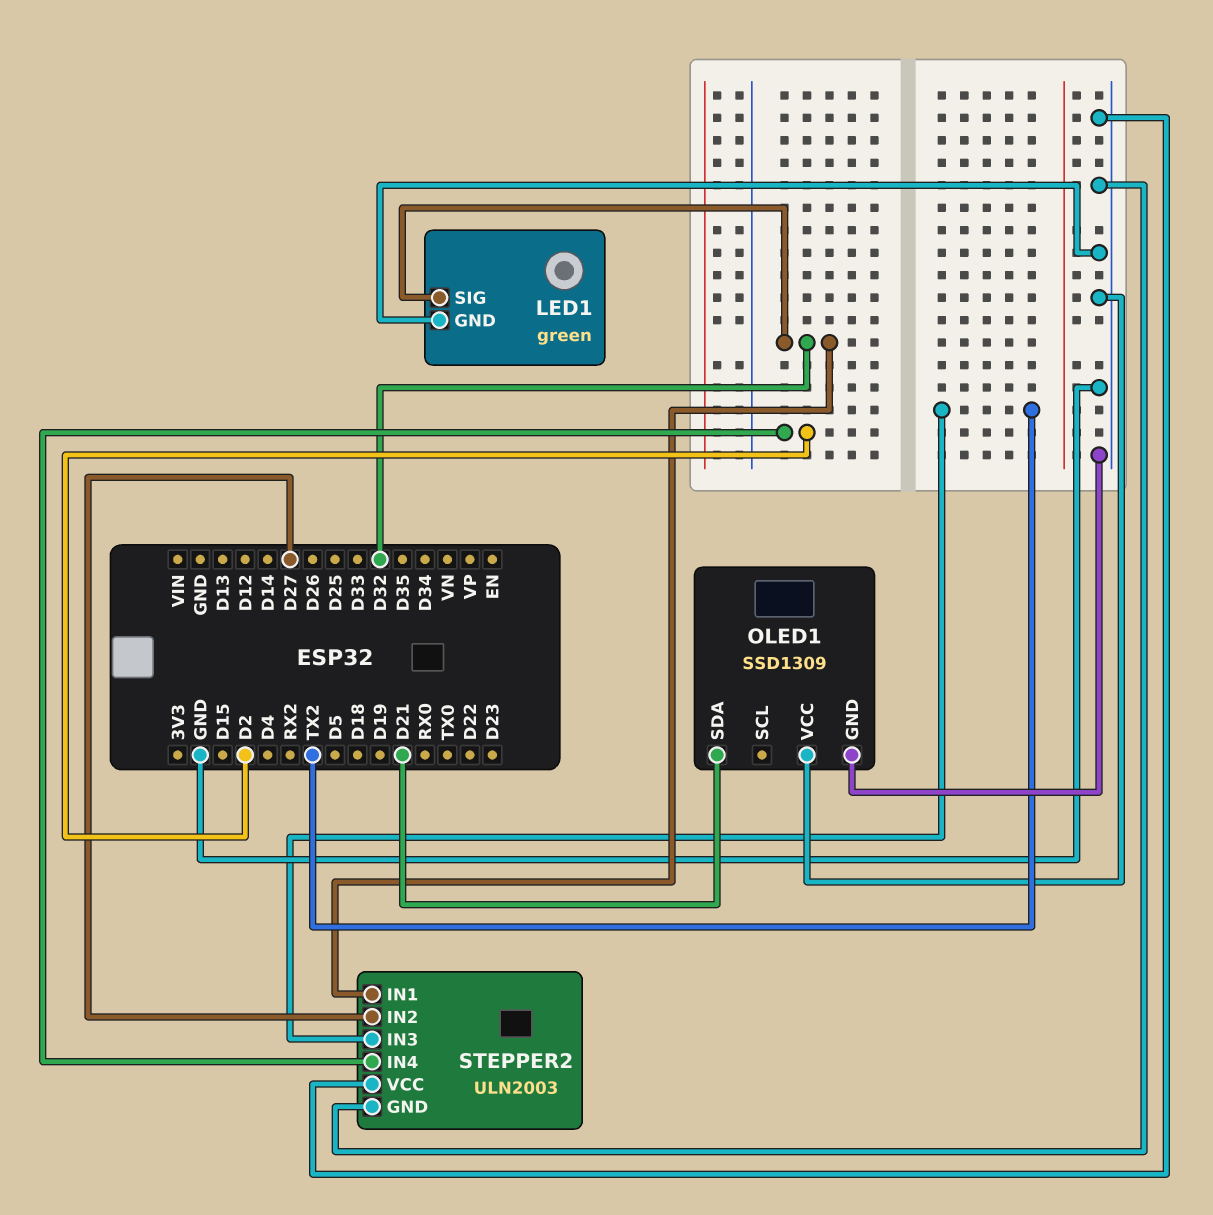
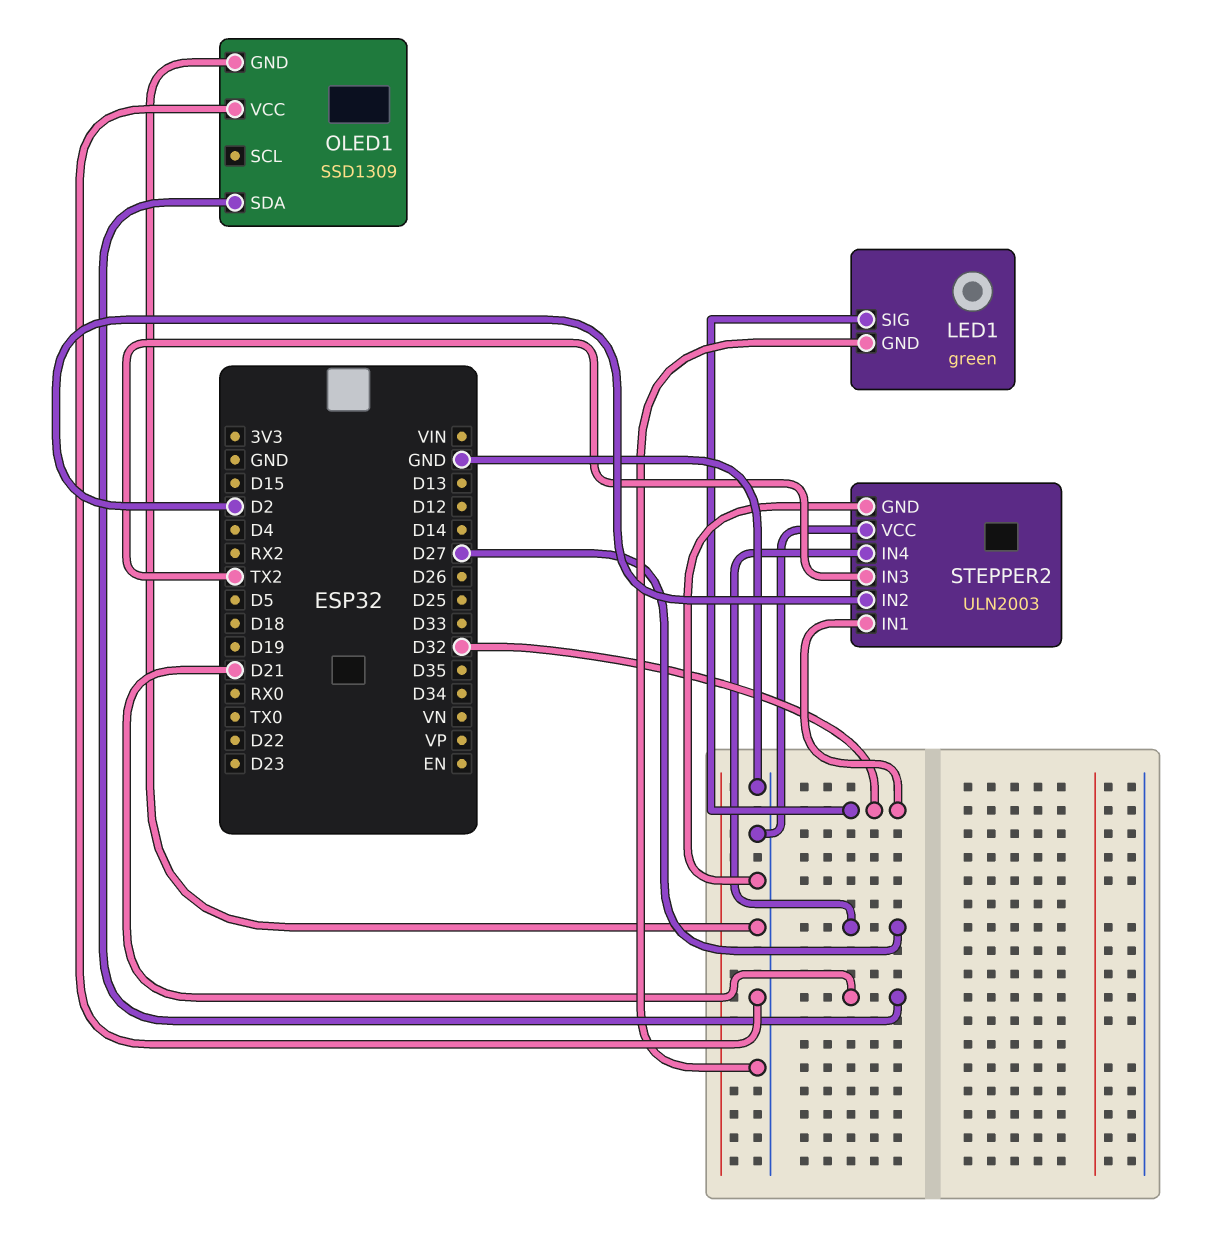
STEPPER2 pin IN2: D27 -> D2
STEPPER2 pin IN4: D2 -> D27

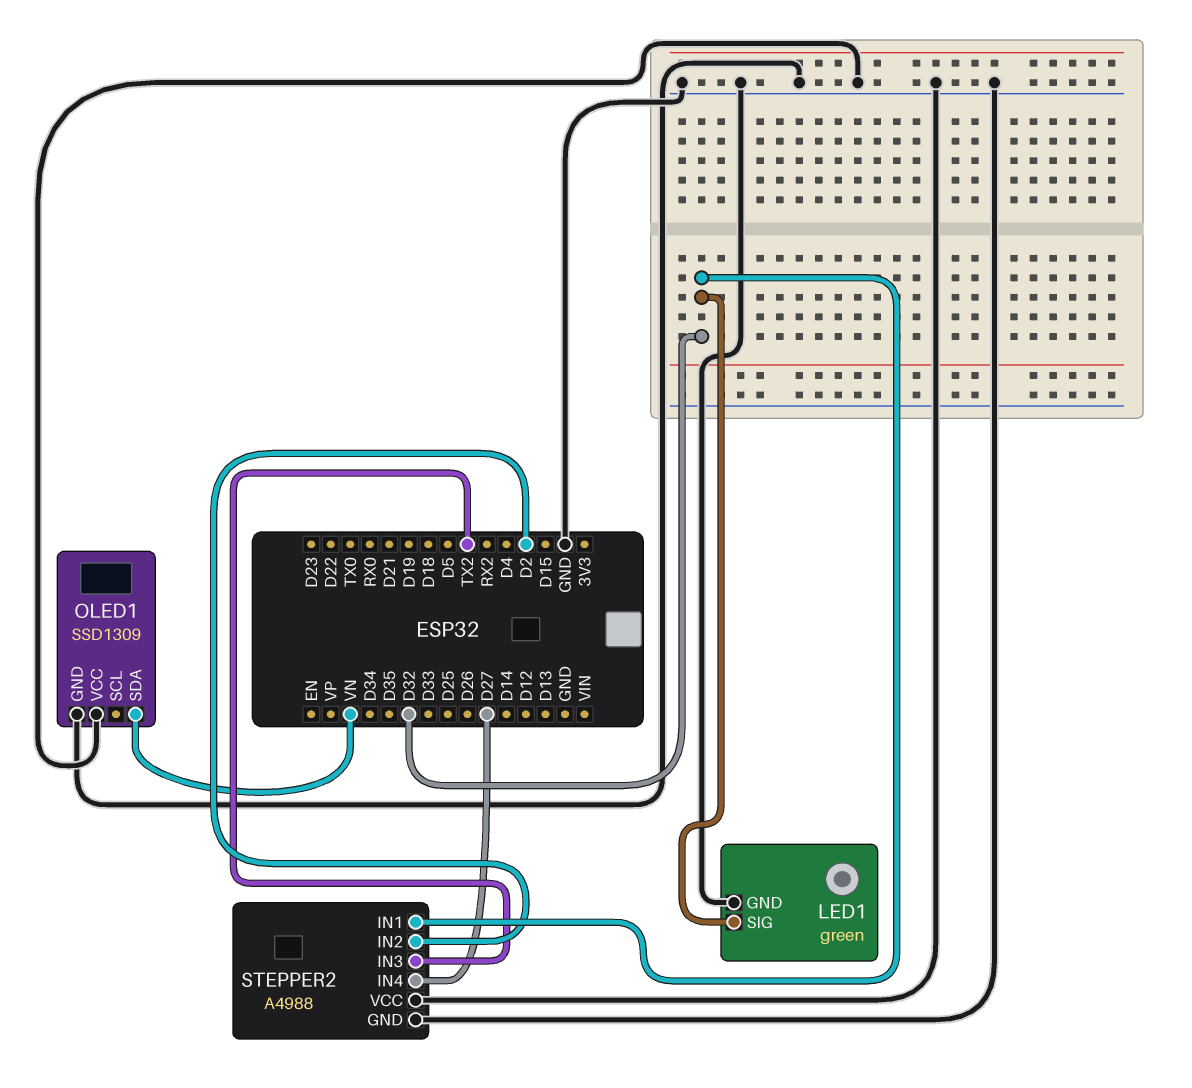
OLED1 pin SDA: D21 -> VN
STEPPER2: ULN2003 -> A4988

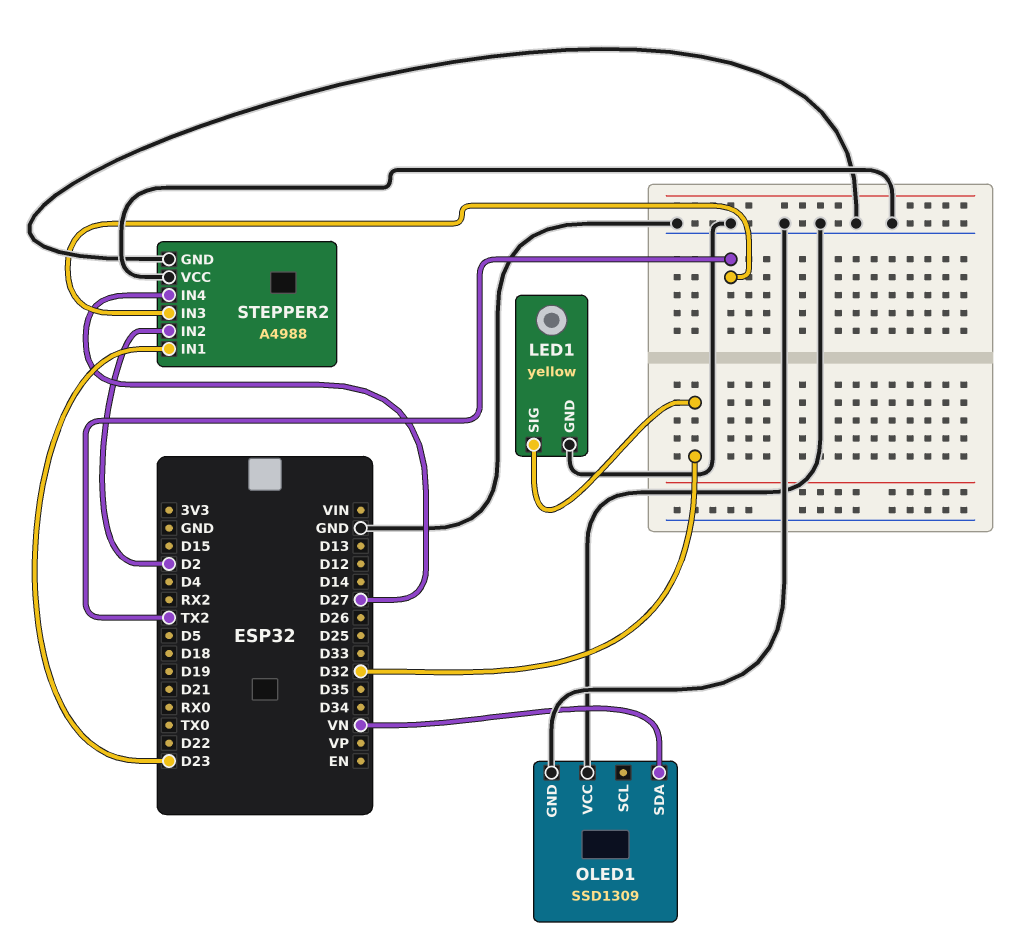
LED1: green -> yellow
STEPPER2 pin IN1: D32 -> D23

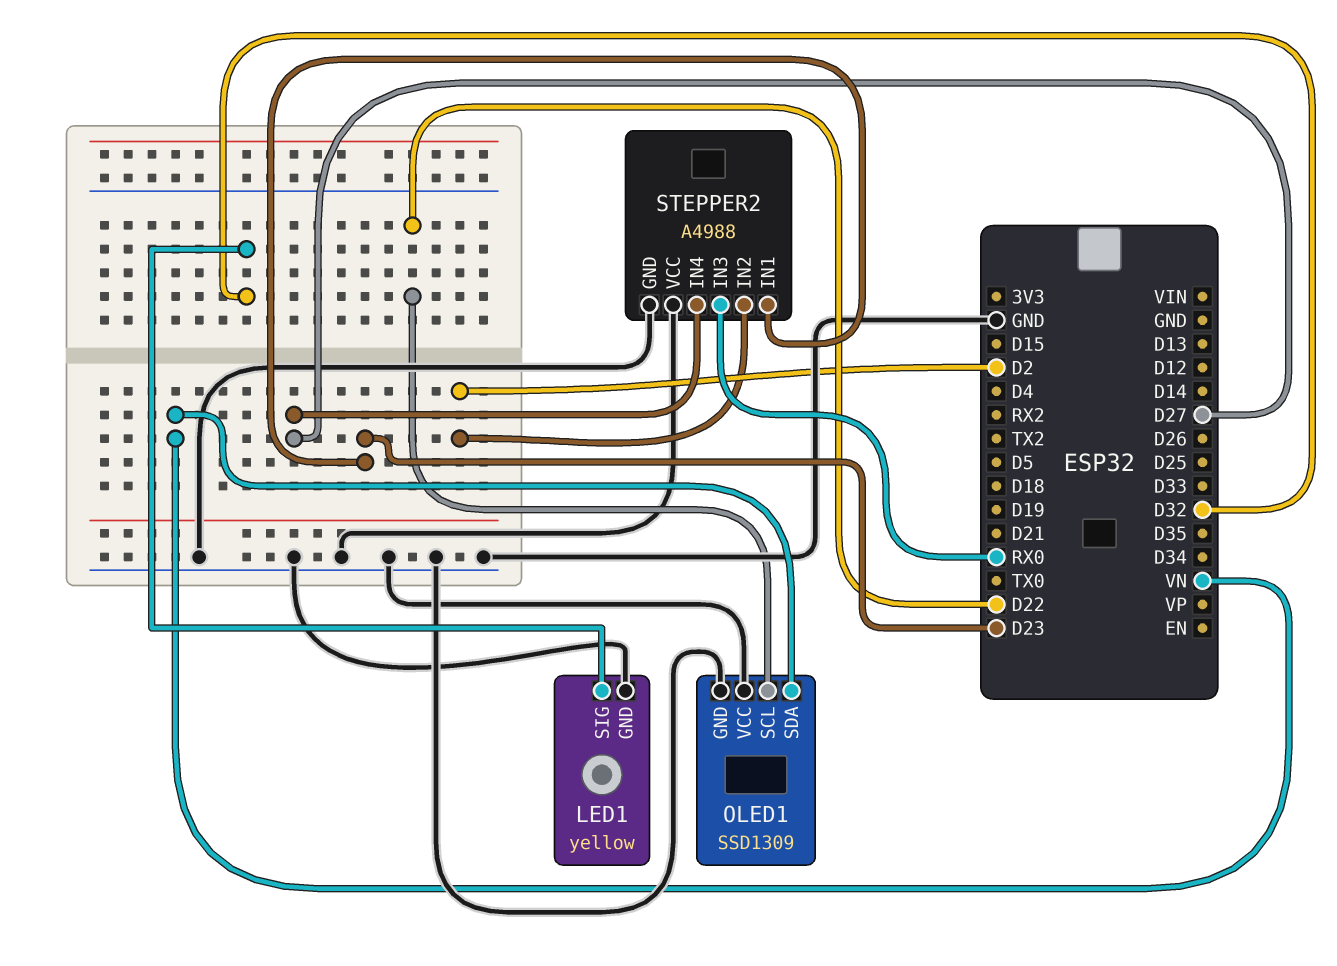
OLED1 pin SCL: none -> D22
STEPPER2 pin IN3: TX2 -> RX0

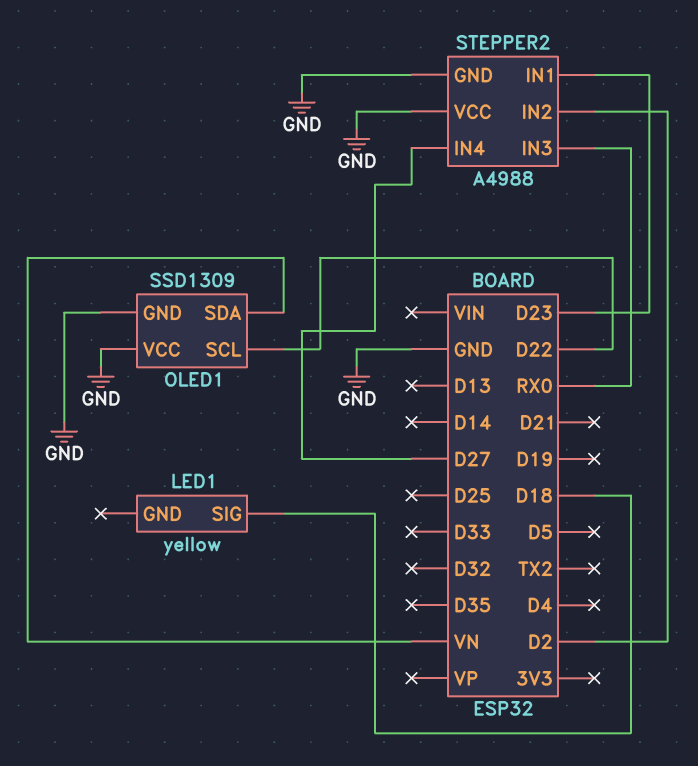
LED1 pin GND: GND -> none
LED1 pin SIG: D32 -> D18

